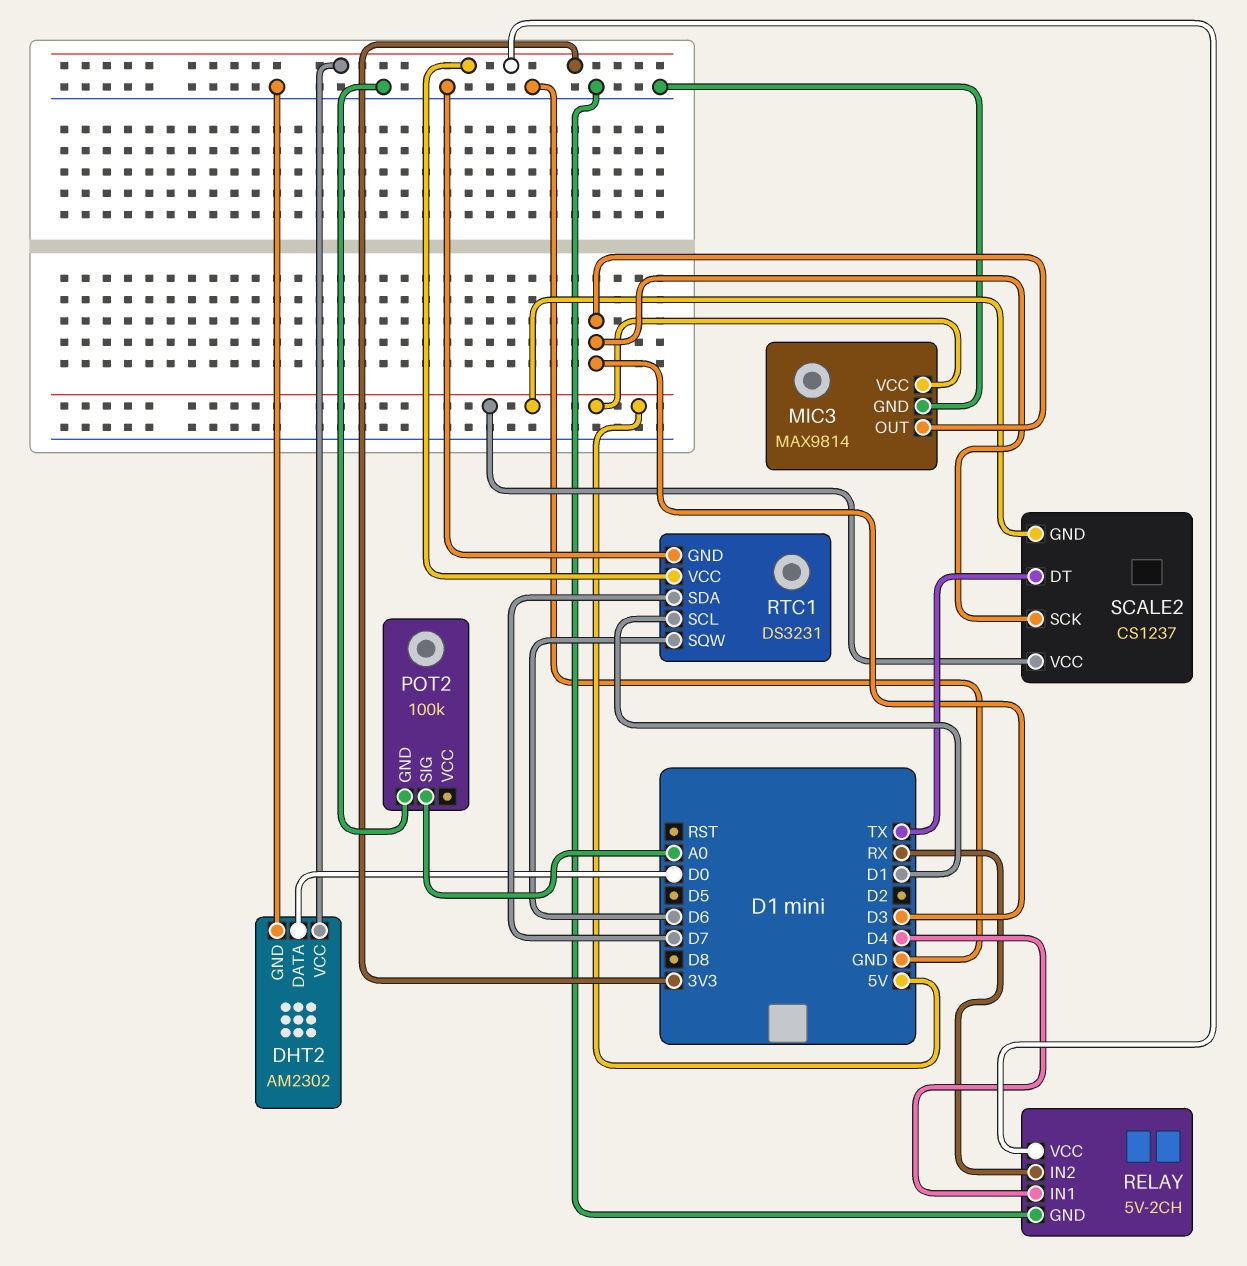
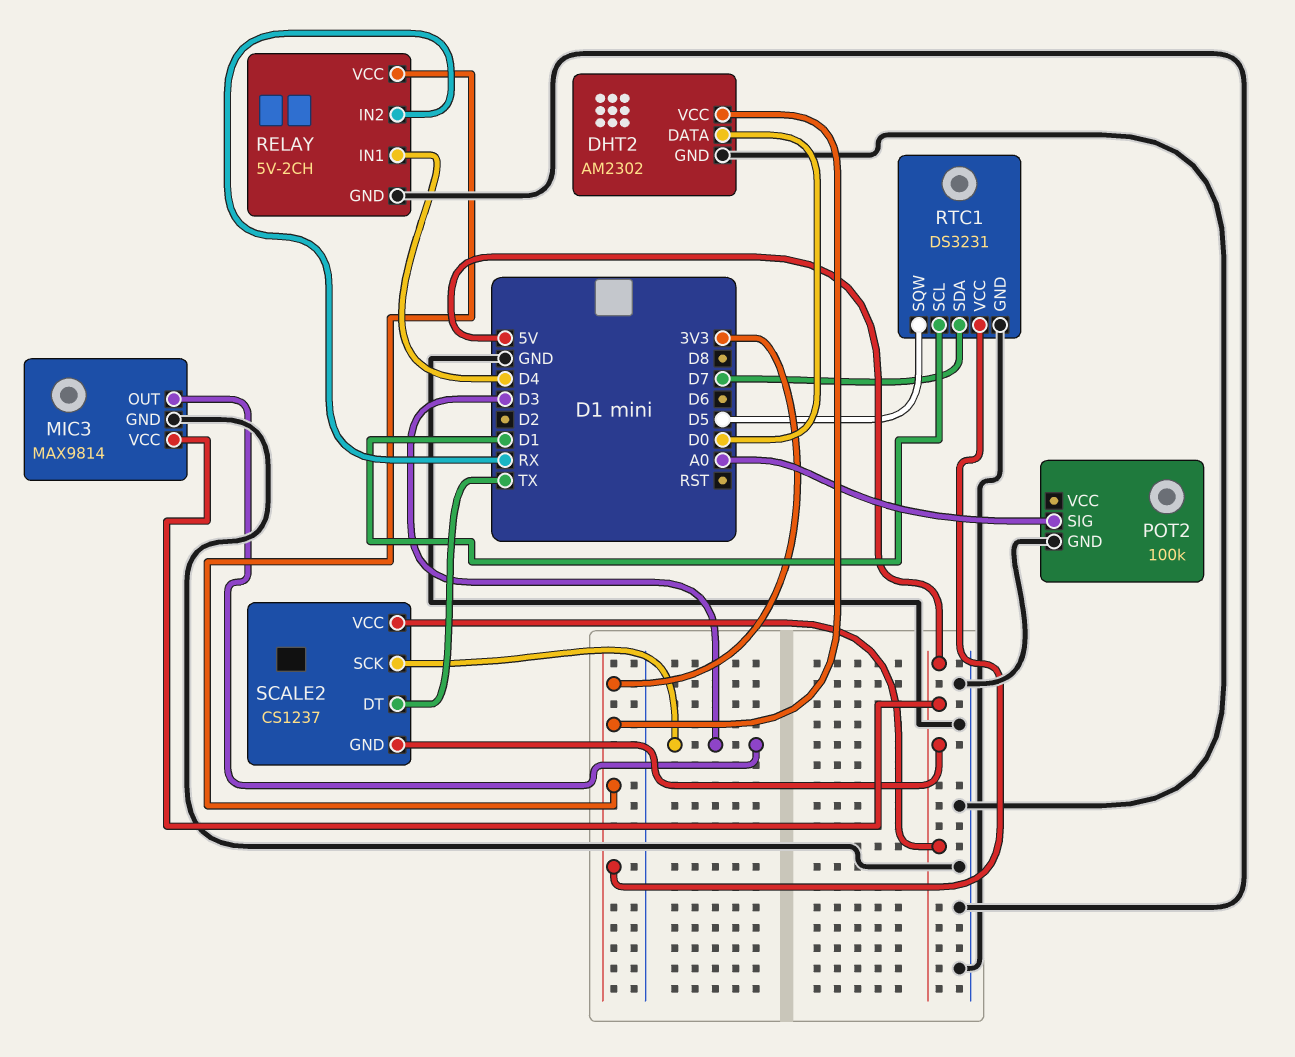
RTC1 pin SQW: D6 -> D5

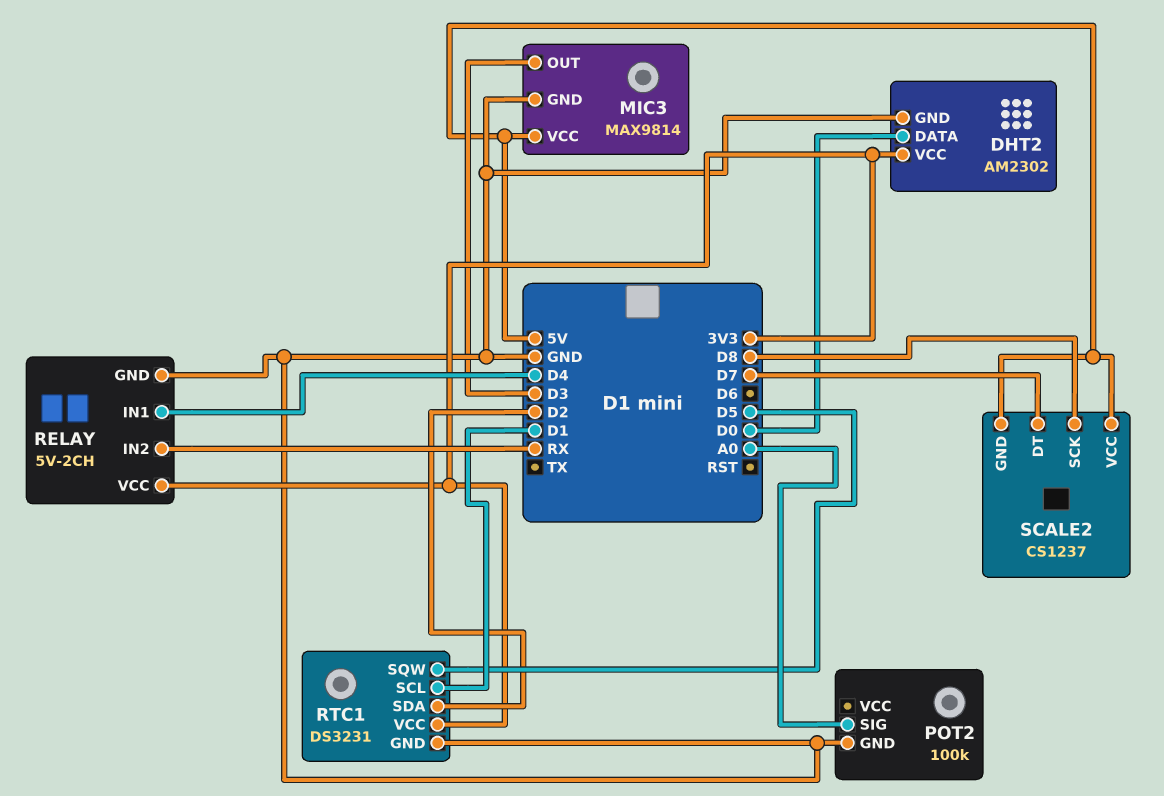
RTC1 pin SDA: D7 -> D2
SCALE2 pin DT: TX -> D7
SCALE2 pin SCK: D3 -> D8

